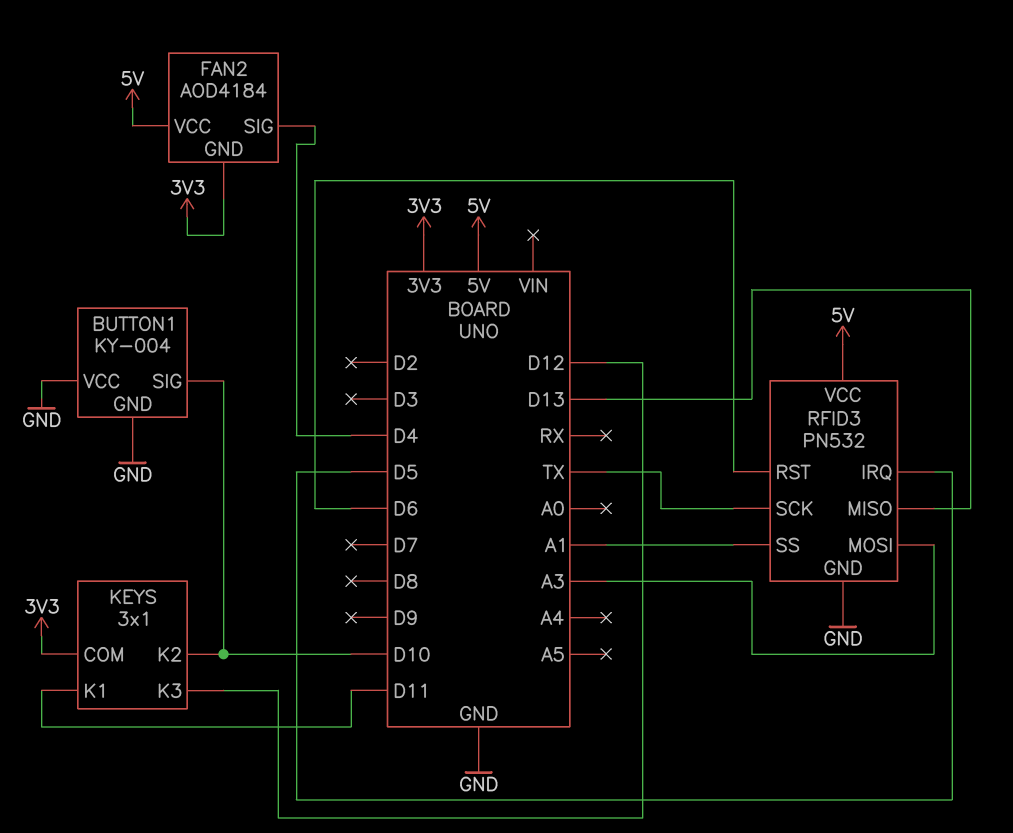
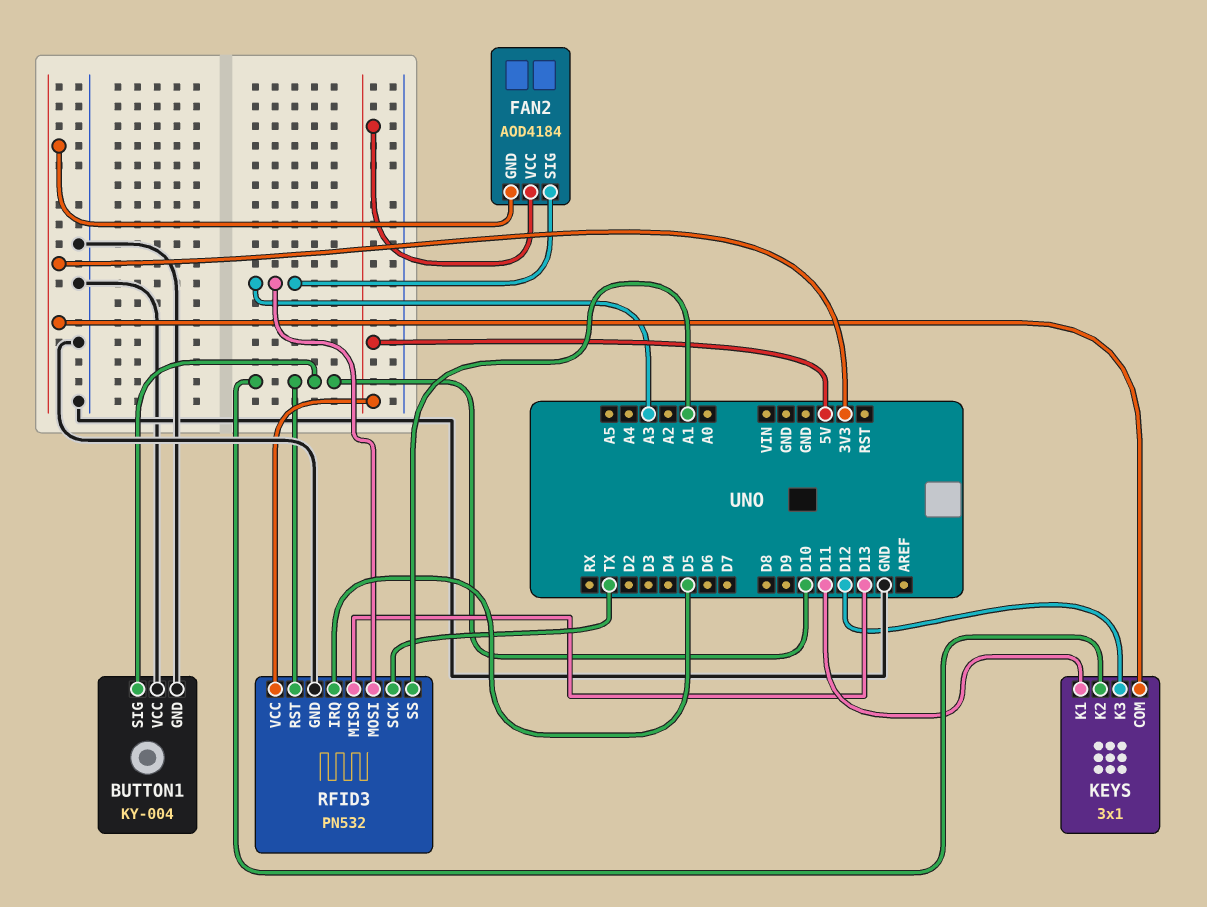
FAN2 pin SIG: D4 -> A3
RFID3 pin RST: D6 -> D10

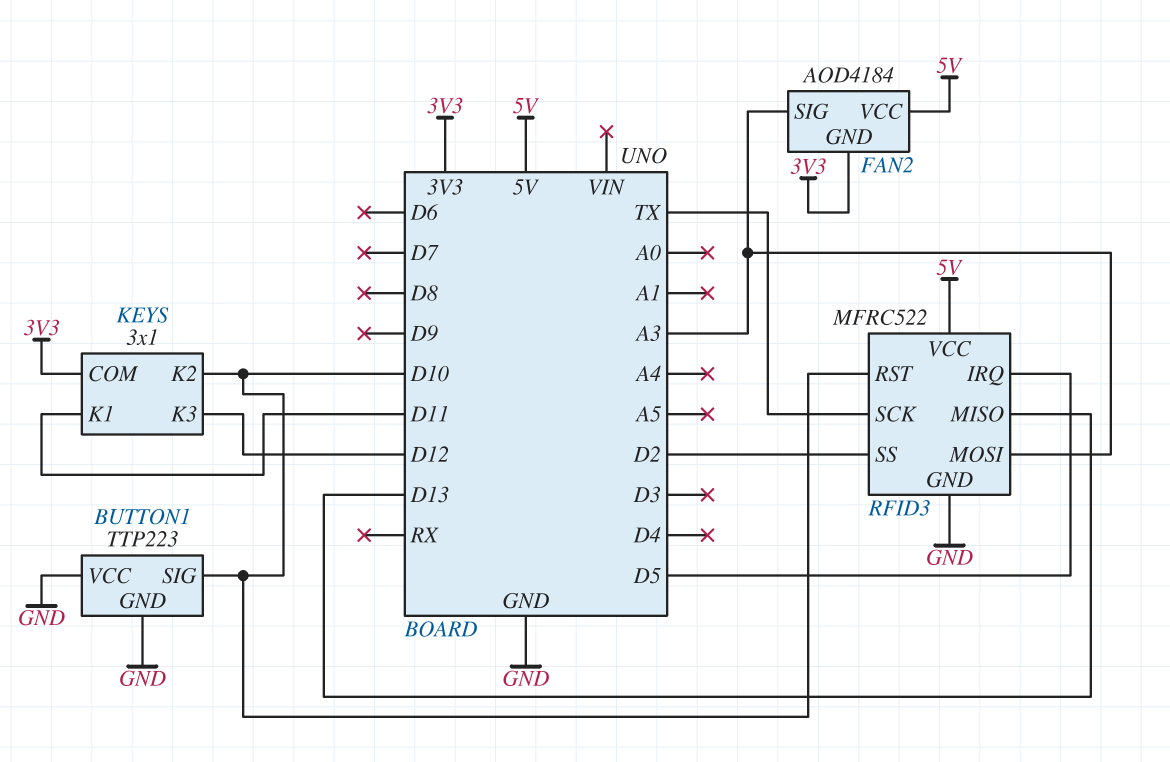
BUTTON1: KY-004 -> TTP223
RFID3: PN532 -> MFRC522
RFID3 pin SS: A1 -> D2

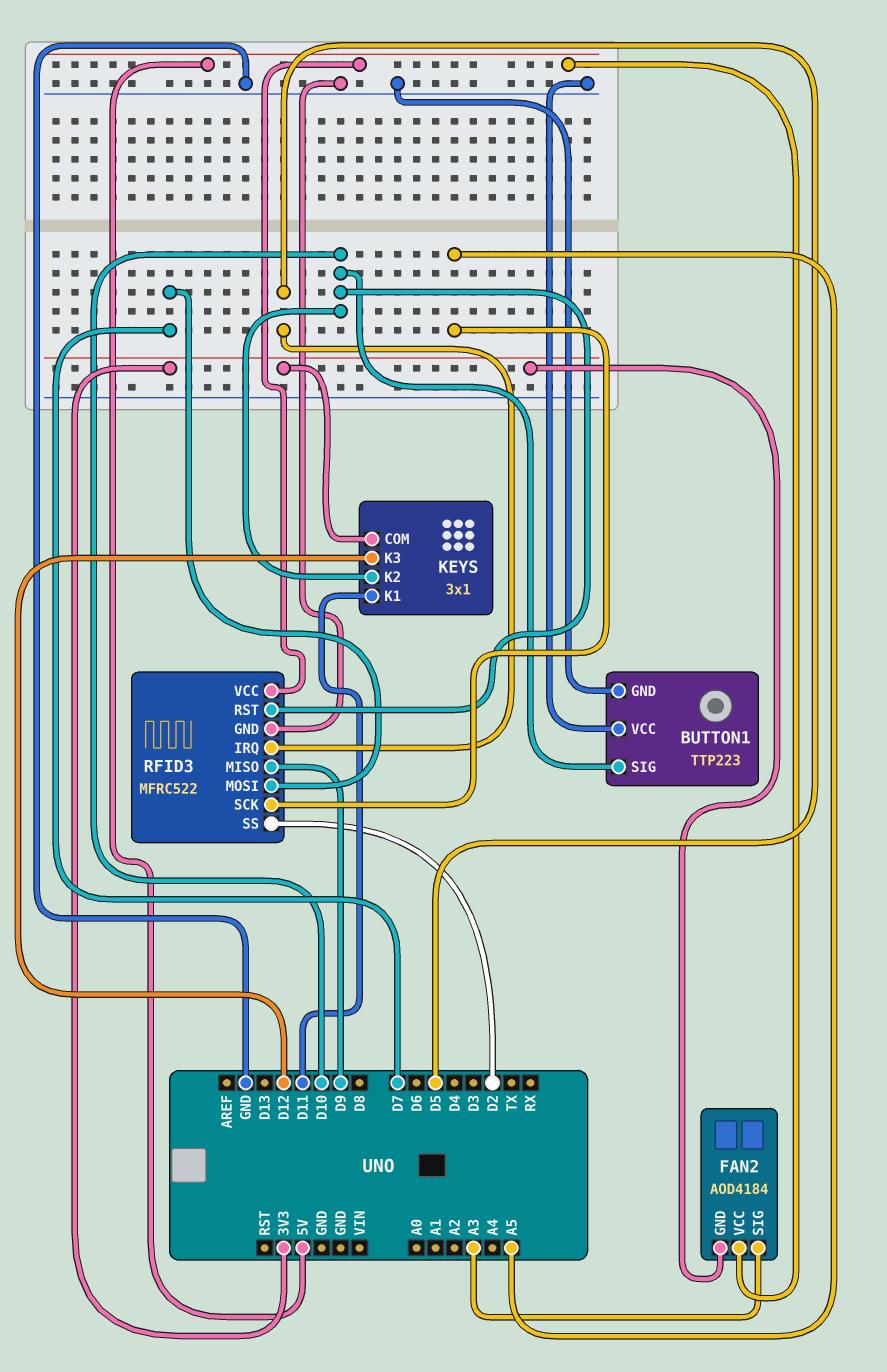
RFID3 pin MISO: D13 -> D9
RFID3 pin MOSI: A3 -> D7
RFID3 pin SCK: TX -> A5

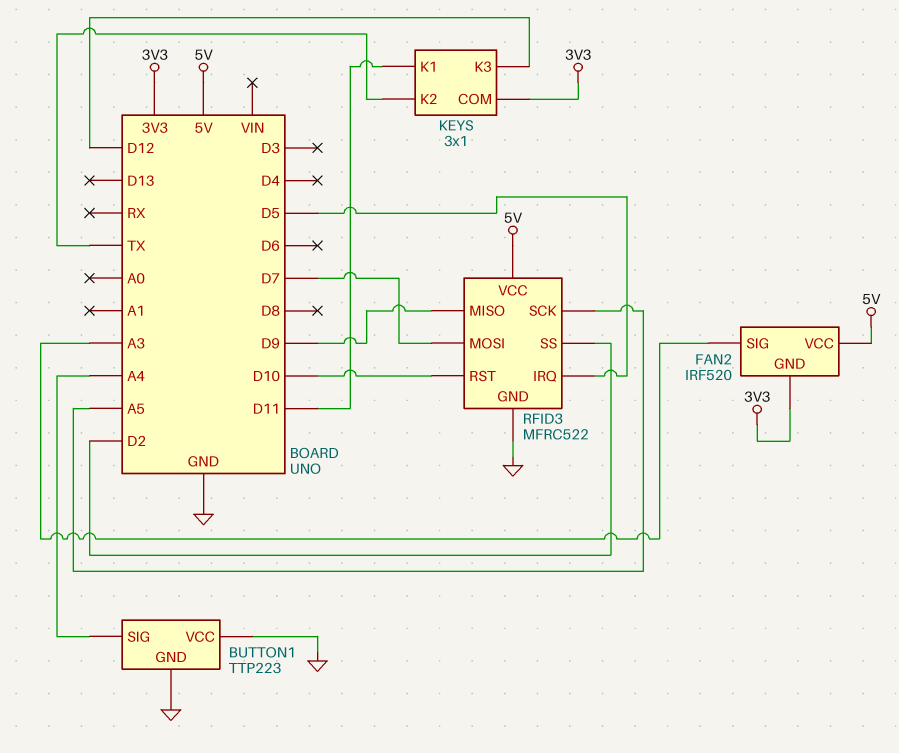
BUTTON1 pin SIG: D10 -> A4
FAN2: AOD4184 -> IRF520
KEYS pin K2: D10 -> TX

